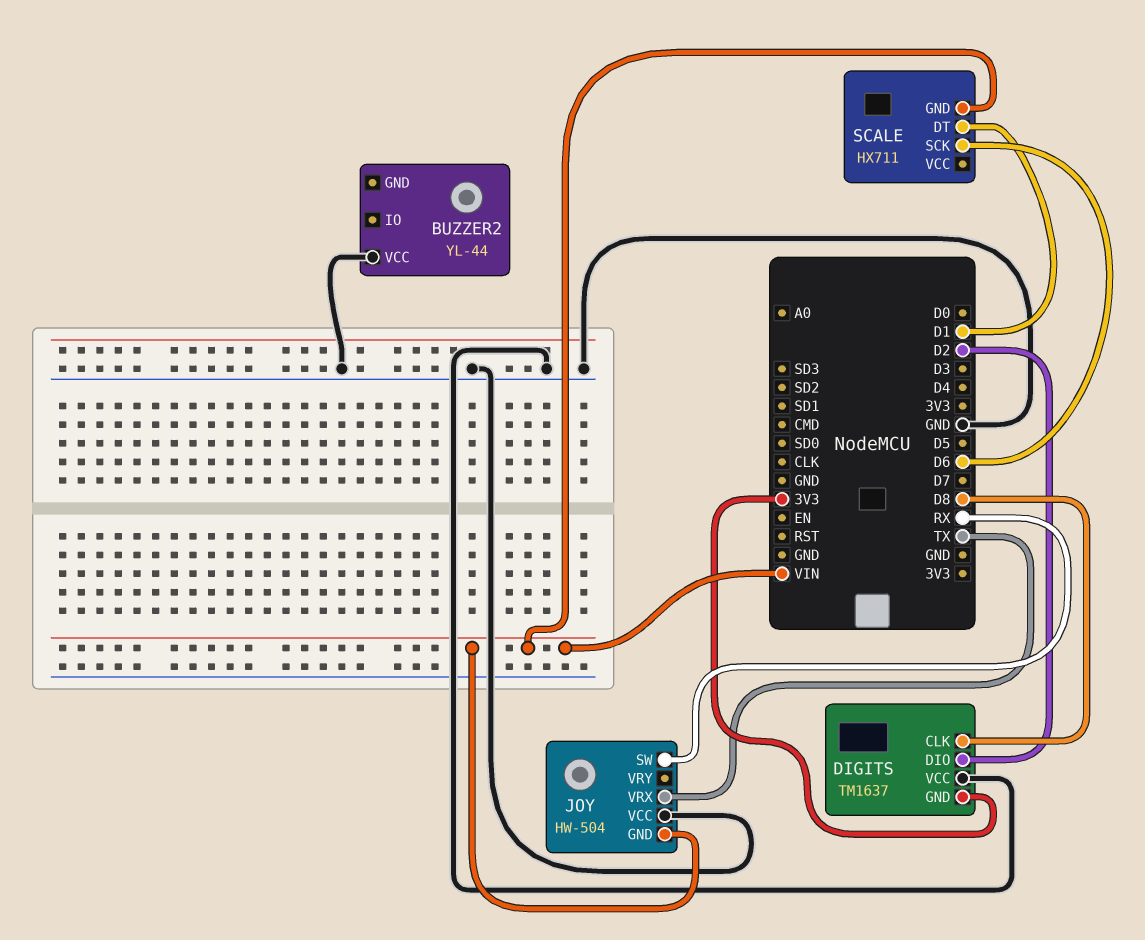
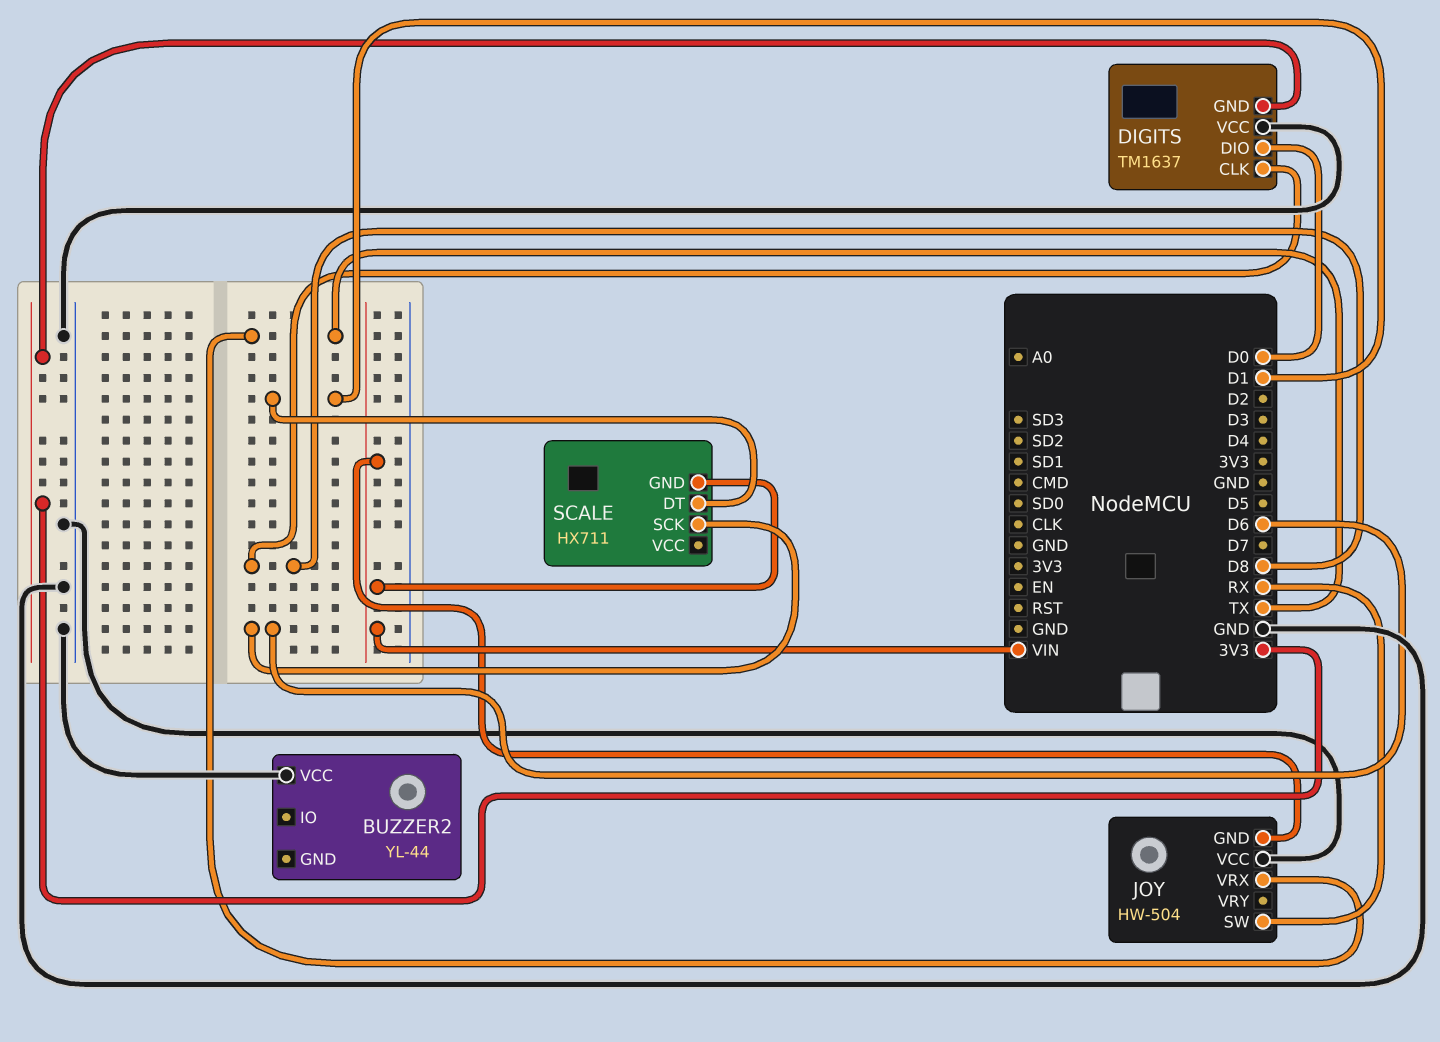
DIGITS pin DIO: D2 -> D0

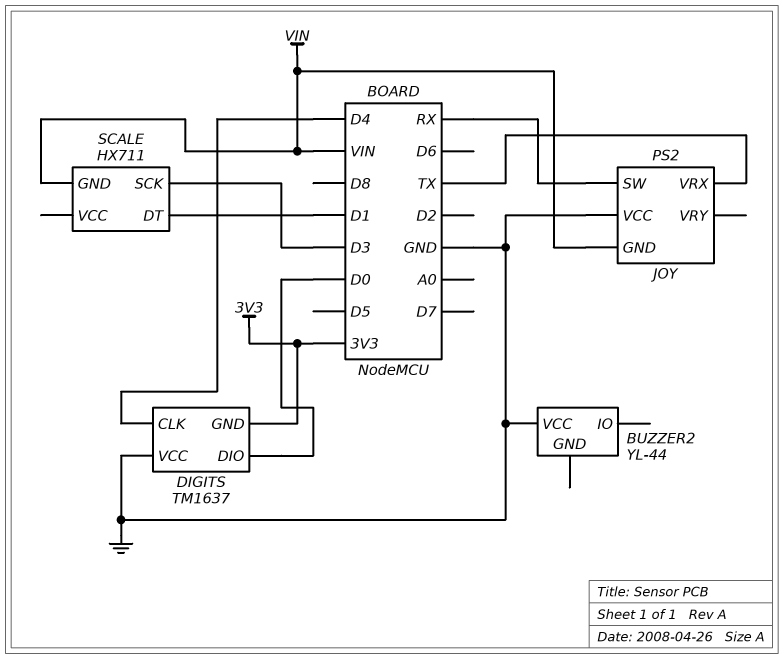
DIGITS pin CLK: D8 -> D4
JOY: HW-504 -> PS2
SCALE pin SCK: D6 -> D3

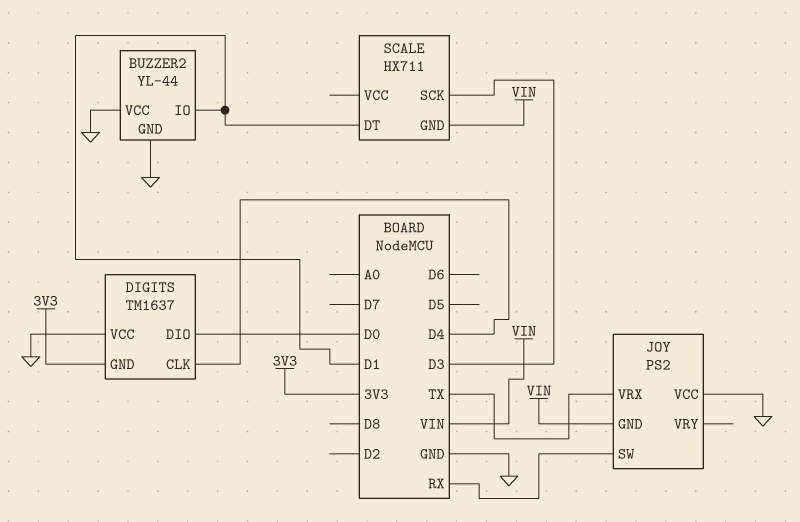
BUZZER2 pin GND: none -> GND
BUZZER2 pin IO: none -> D1

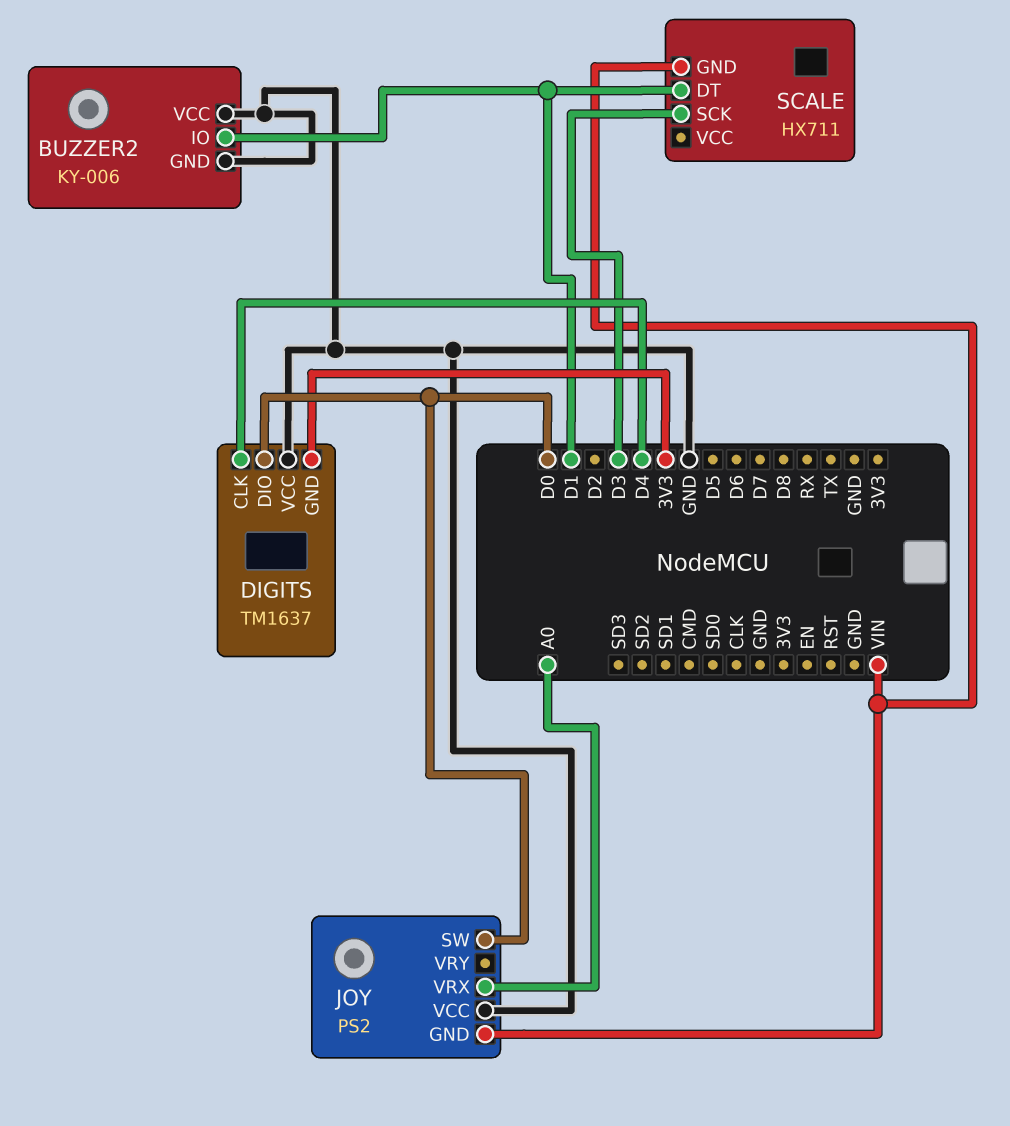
BUZZER2: YL-44 -> KY-006
JOY pin SW: RX -> D0
JOY pin VRX: TX -> A0

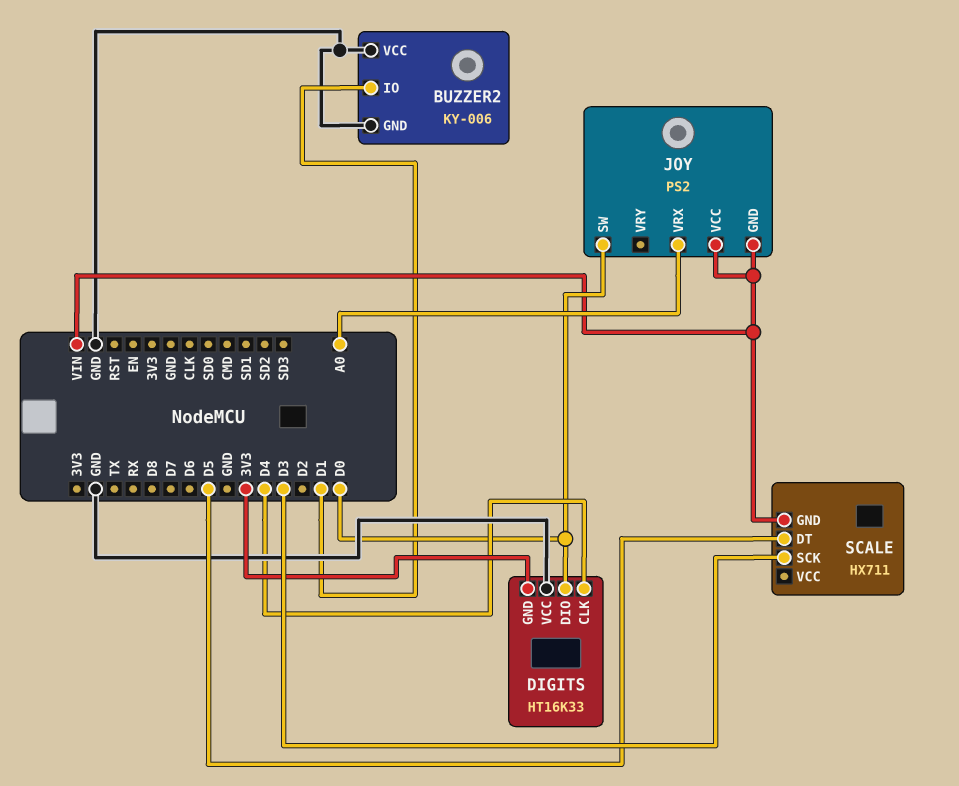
DIGITS: TM1637 -> HT16K33
JOY pin VCC: GND -> VIN
SCALE pin DT: D1 -> D5

